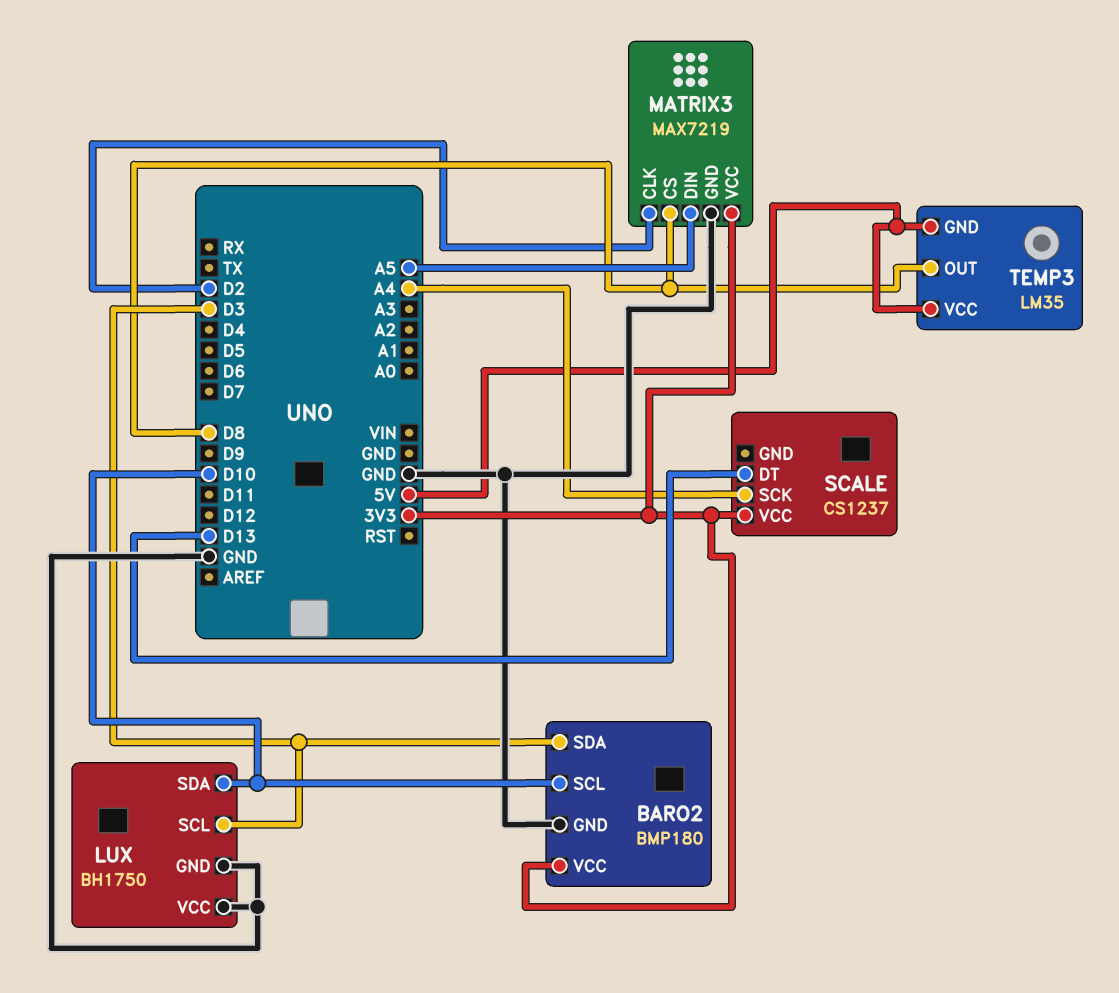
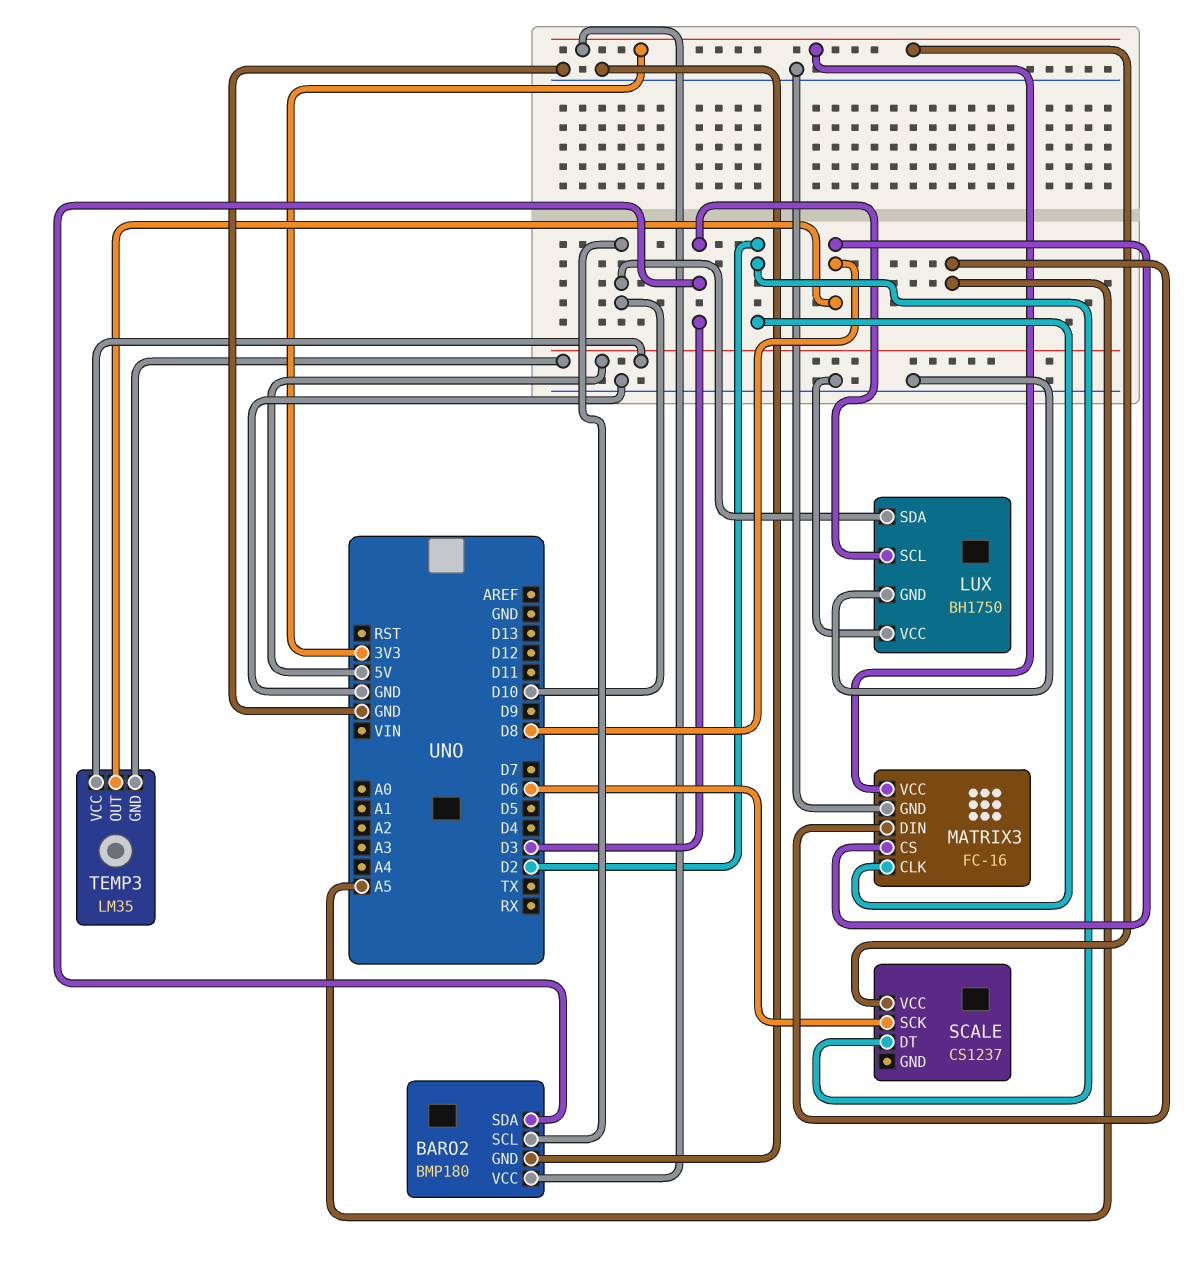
MATRIX3: MAX7219 -> FC-16
SCALE pin DT: D13 -> D2
SCALE pin SCK: A4 -> D6

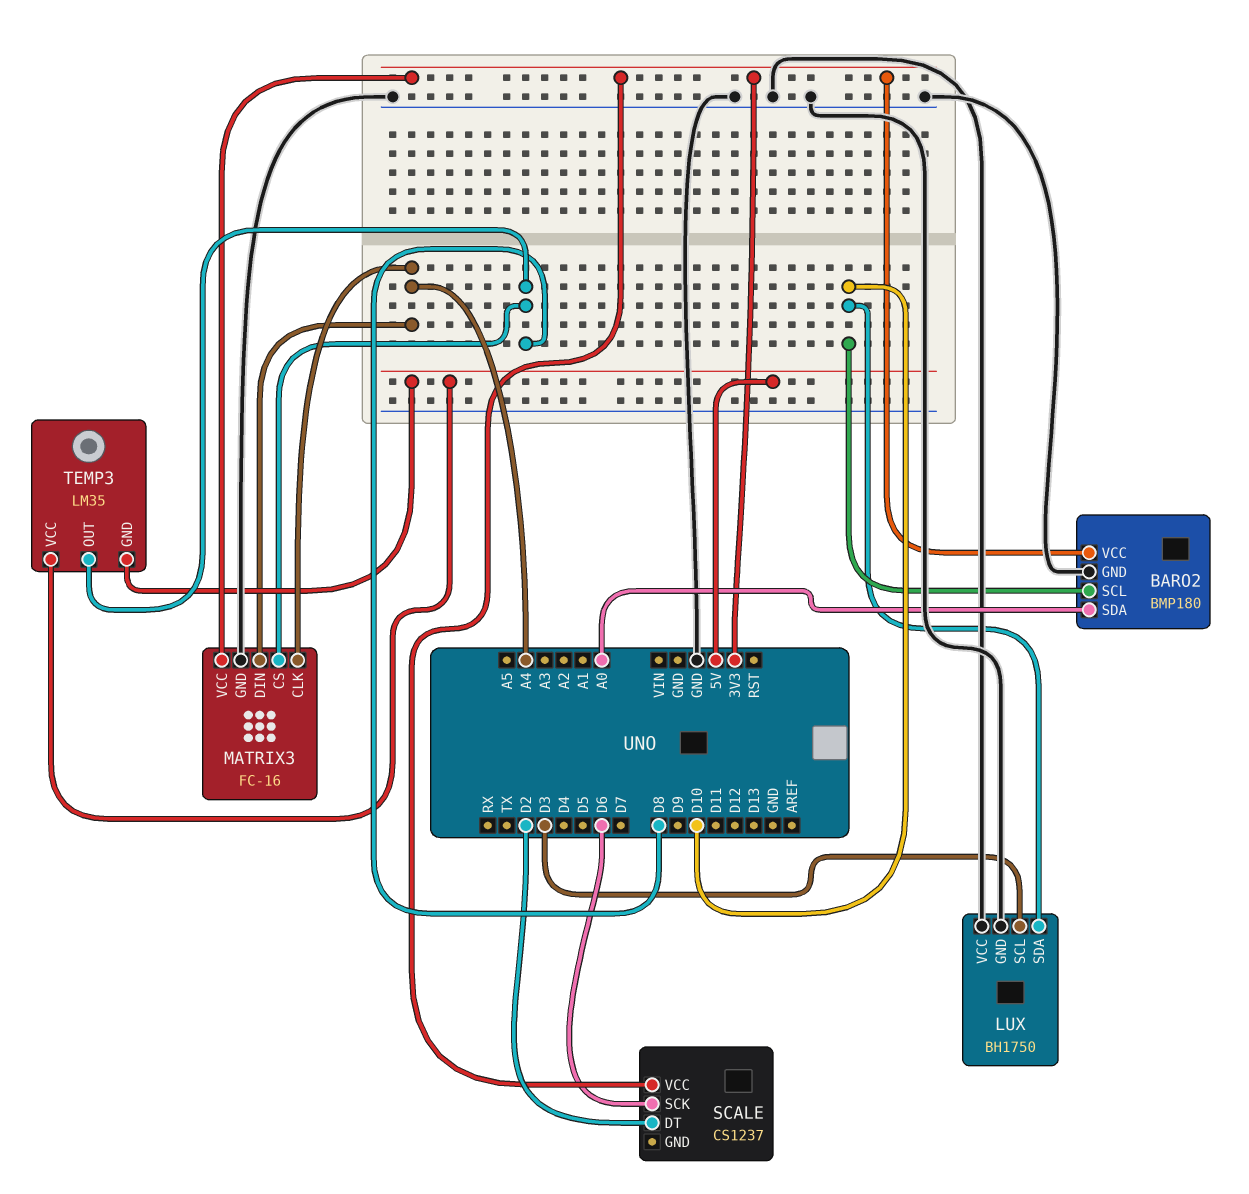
BARO2 pin SDA: D3 -> A0
MATRIX3 pin CLK: D2 -> A4
MATRIX3 pin DIN: A5 -> A4

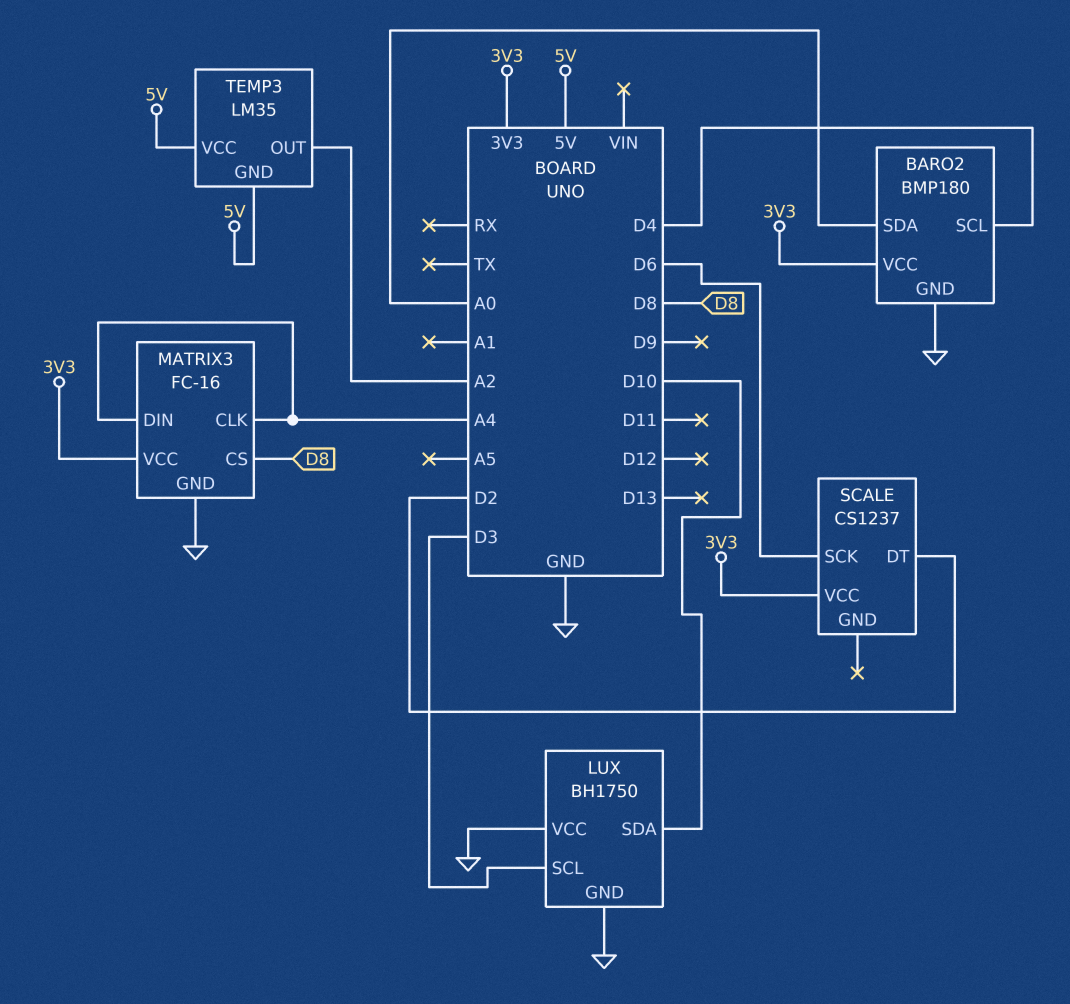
BARO2 pin SCL: D10 -> D4
TEMP3 pin OUT: D8 -> A2

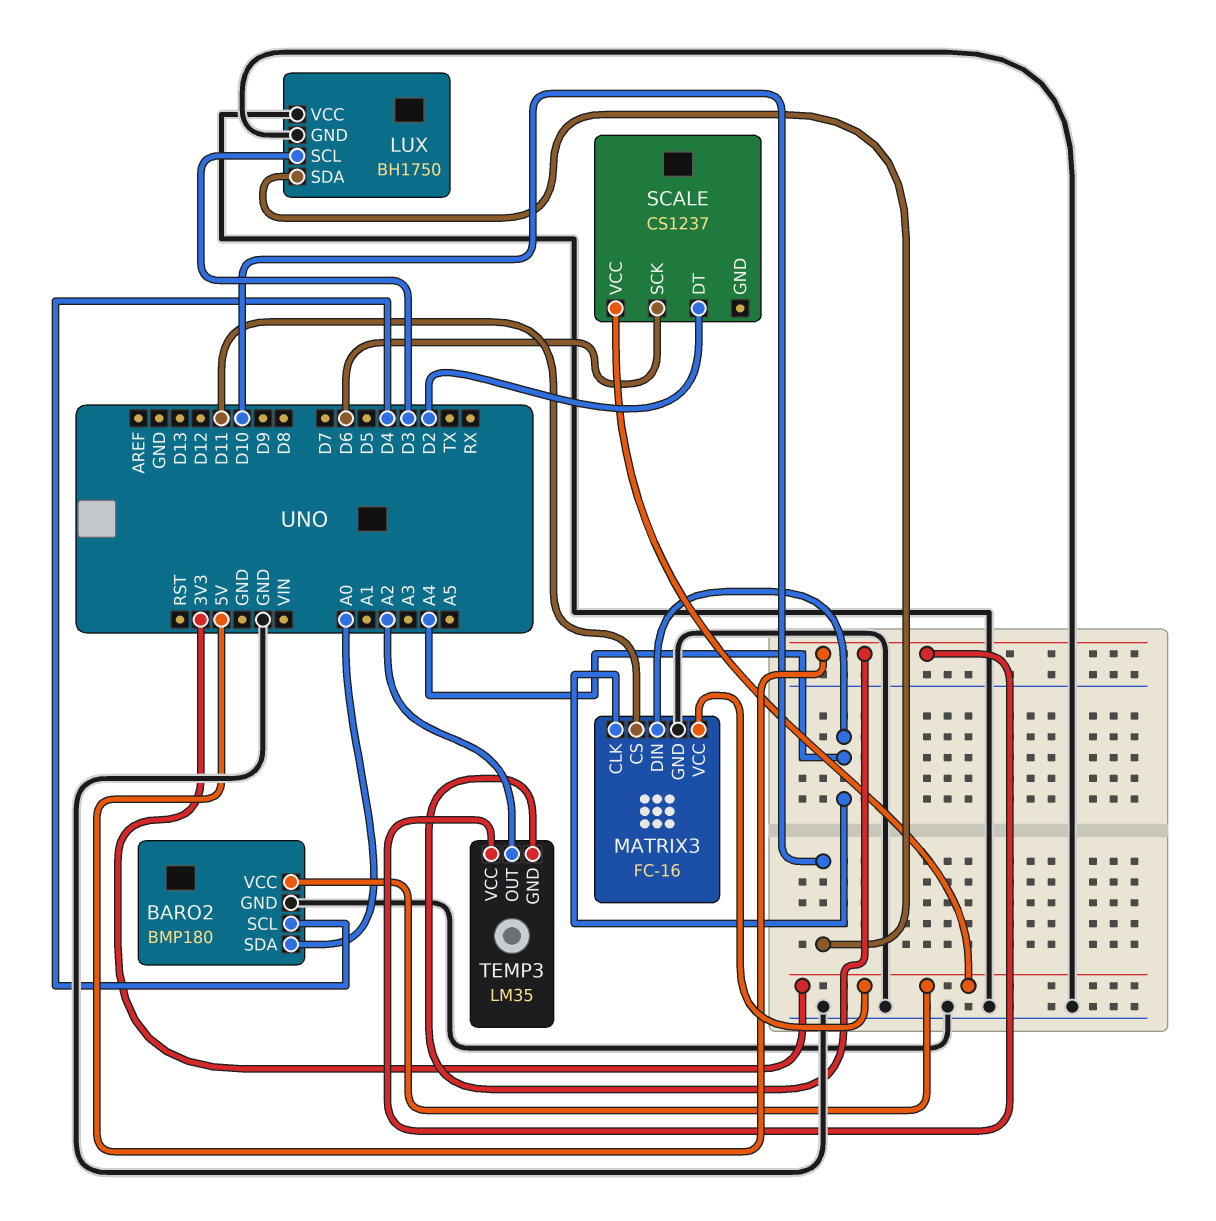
MATRIX3 pin CS: D8 -> D11

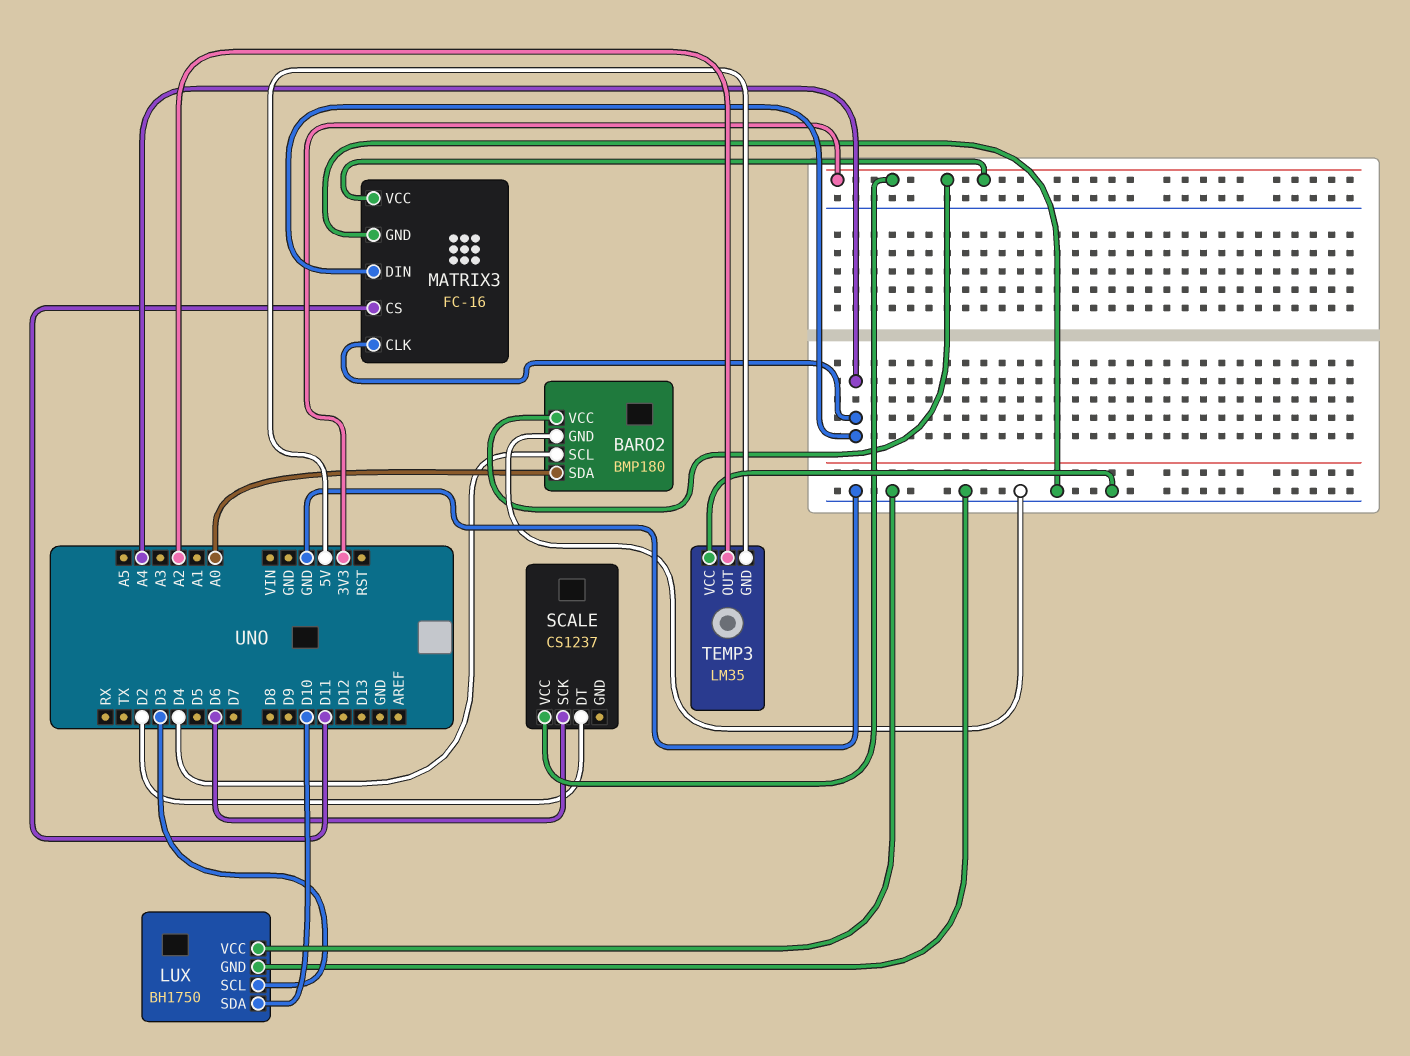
TEMP3 pin VCC: 5V -> GND

